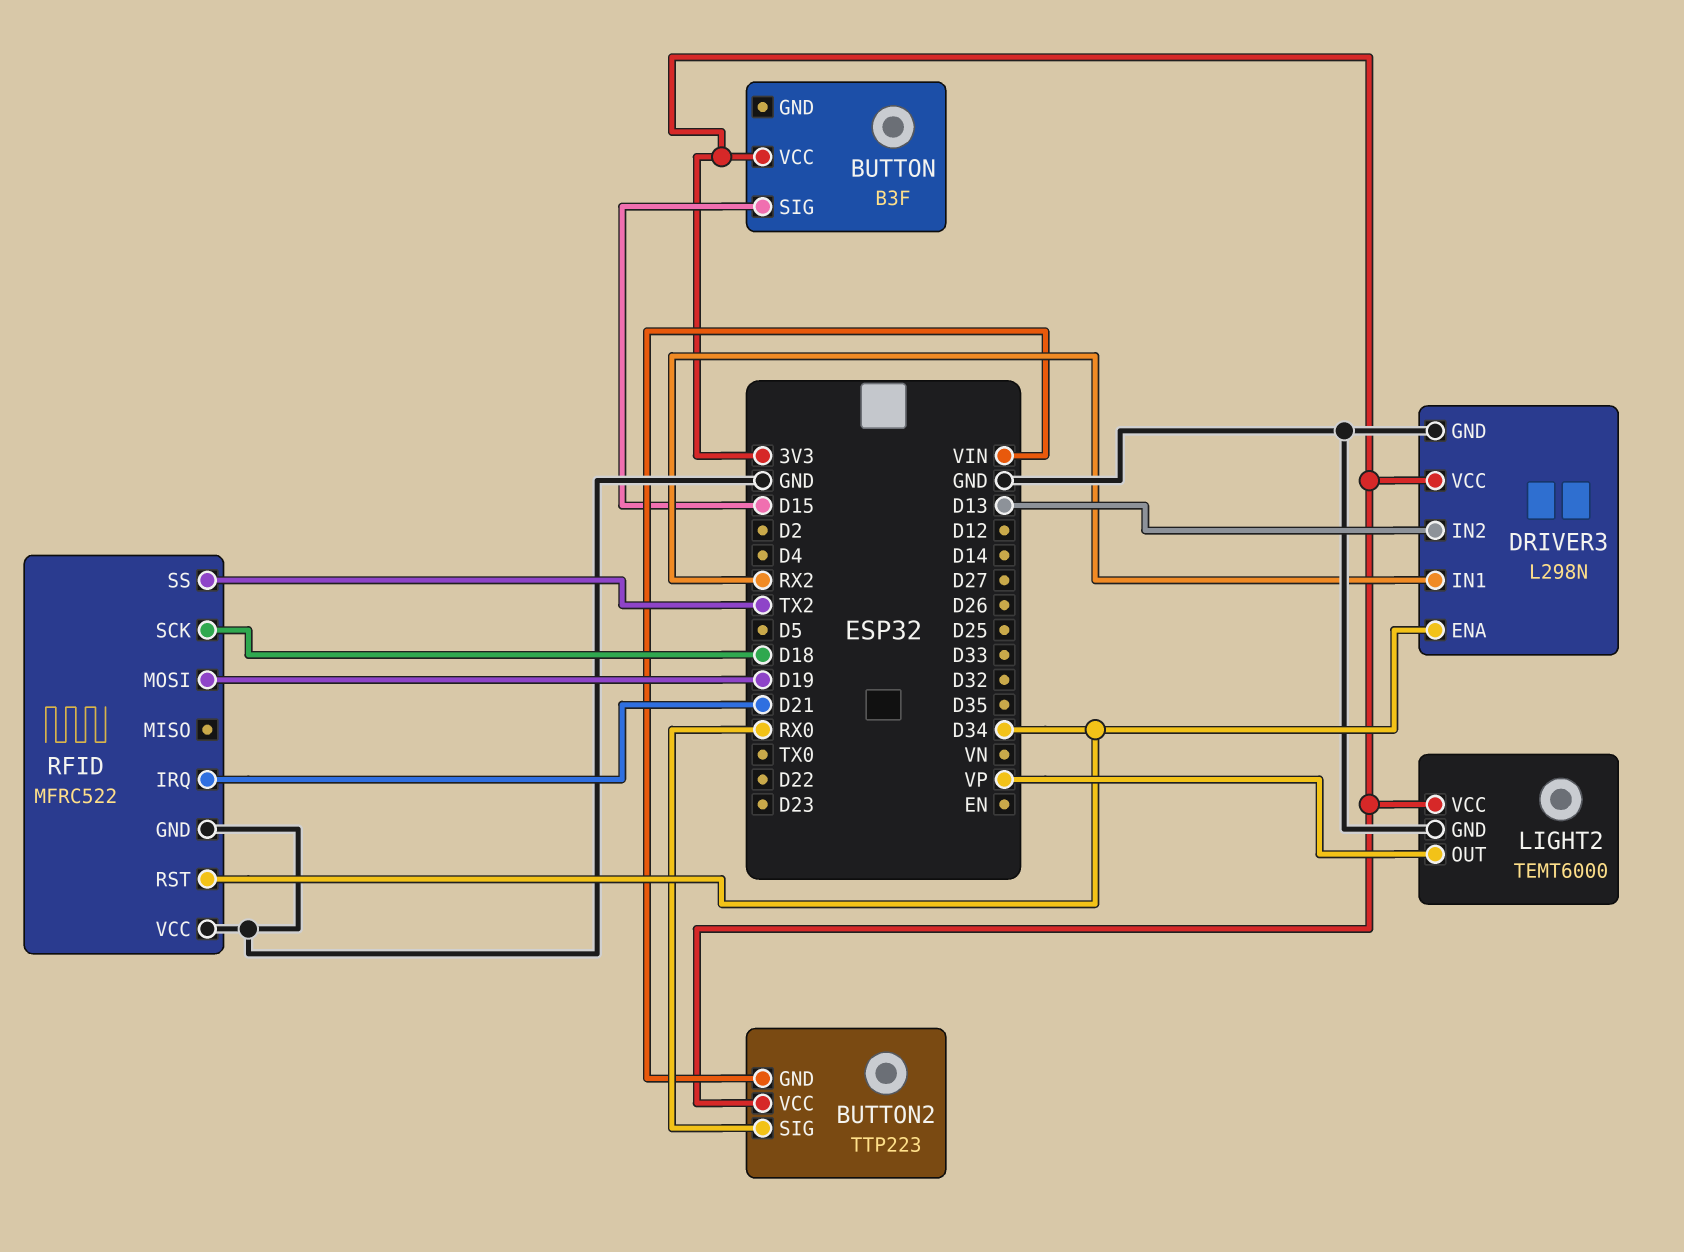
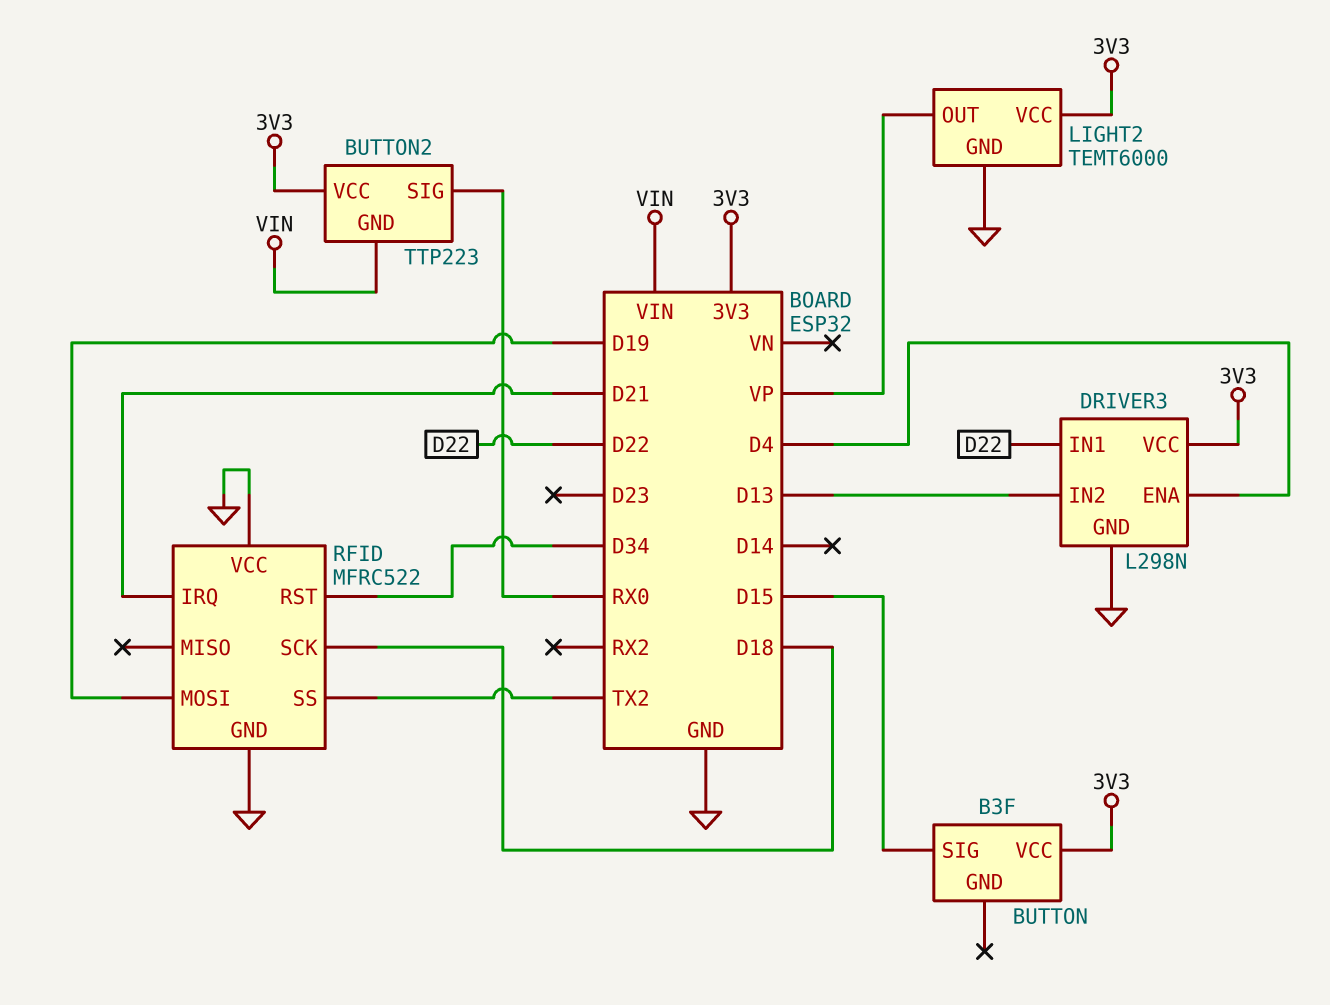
DRIVER3 pin ENA: D34 -> D4
DRIVER3 pin IN1: RX2 -> D22

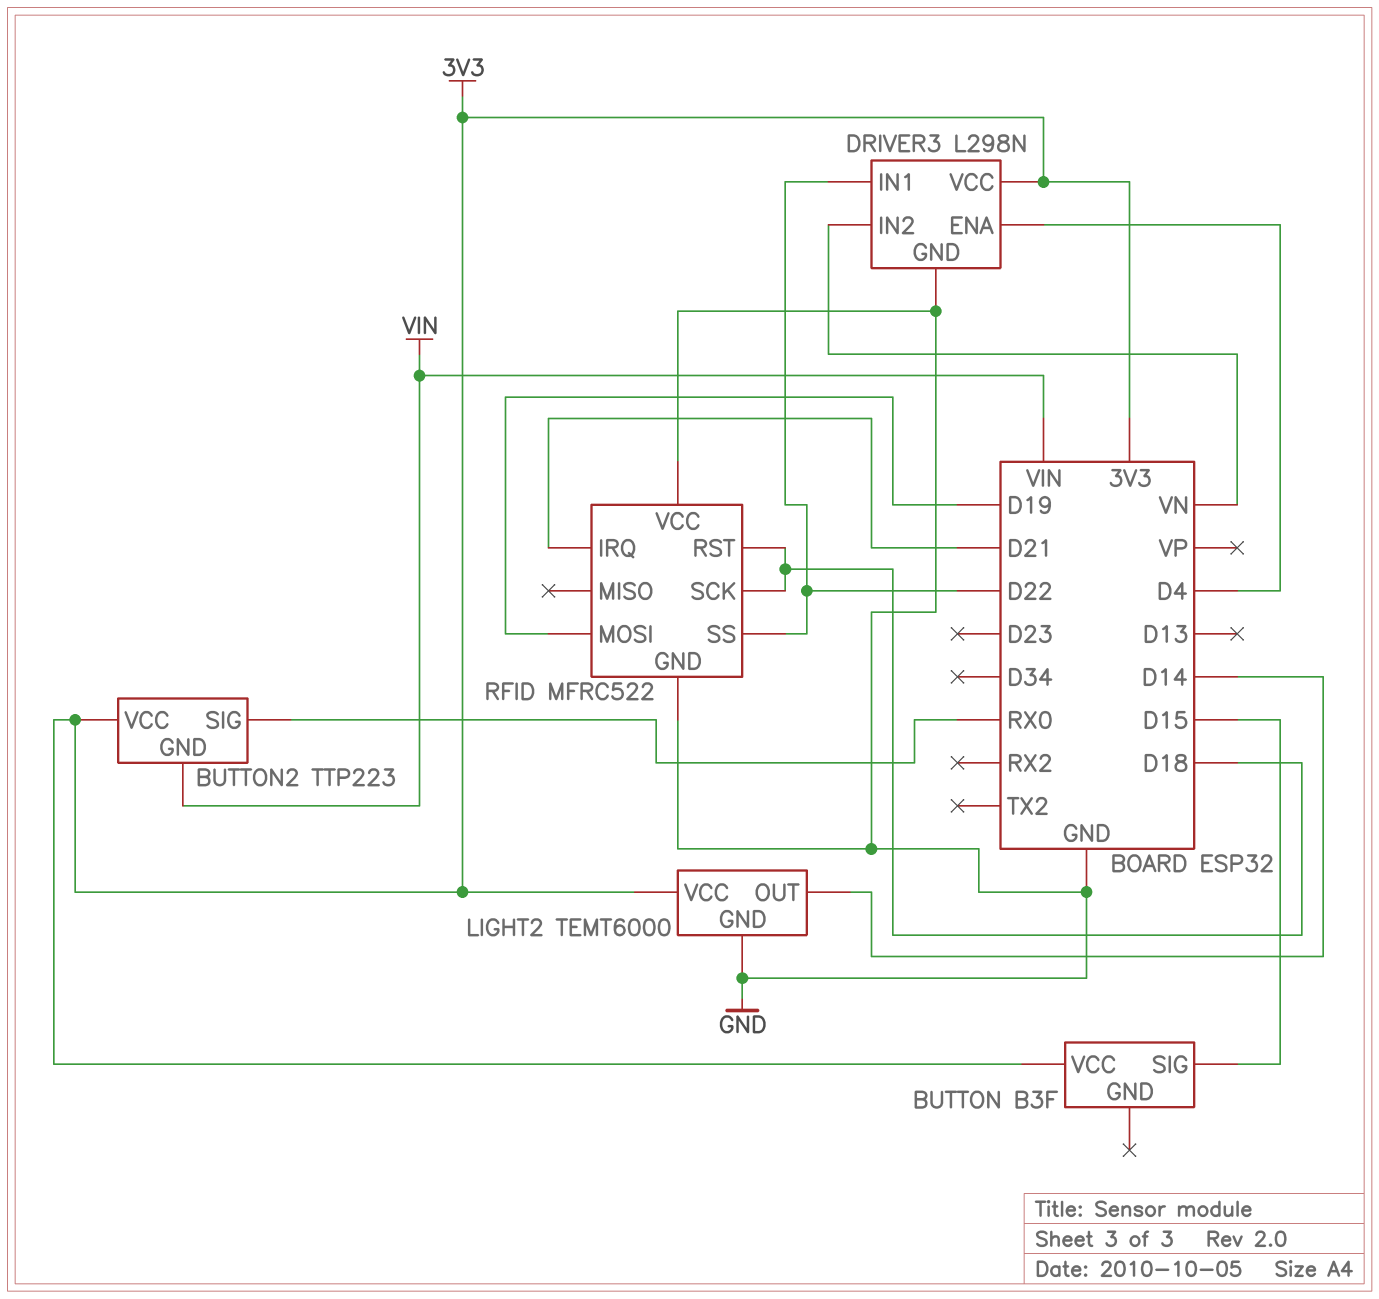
DRIVER3 pin IN2: D13 -> VN
LIGHT2 pin OUT: VP -> D14
RFID pin RST: D34 -> D18
RFID pin SS: TX2 -> D22

